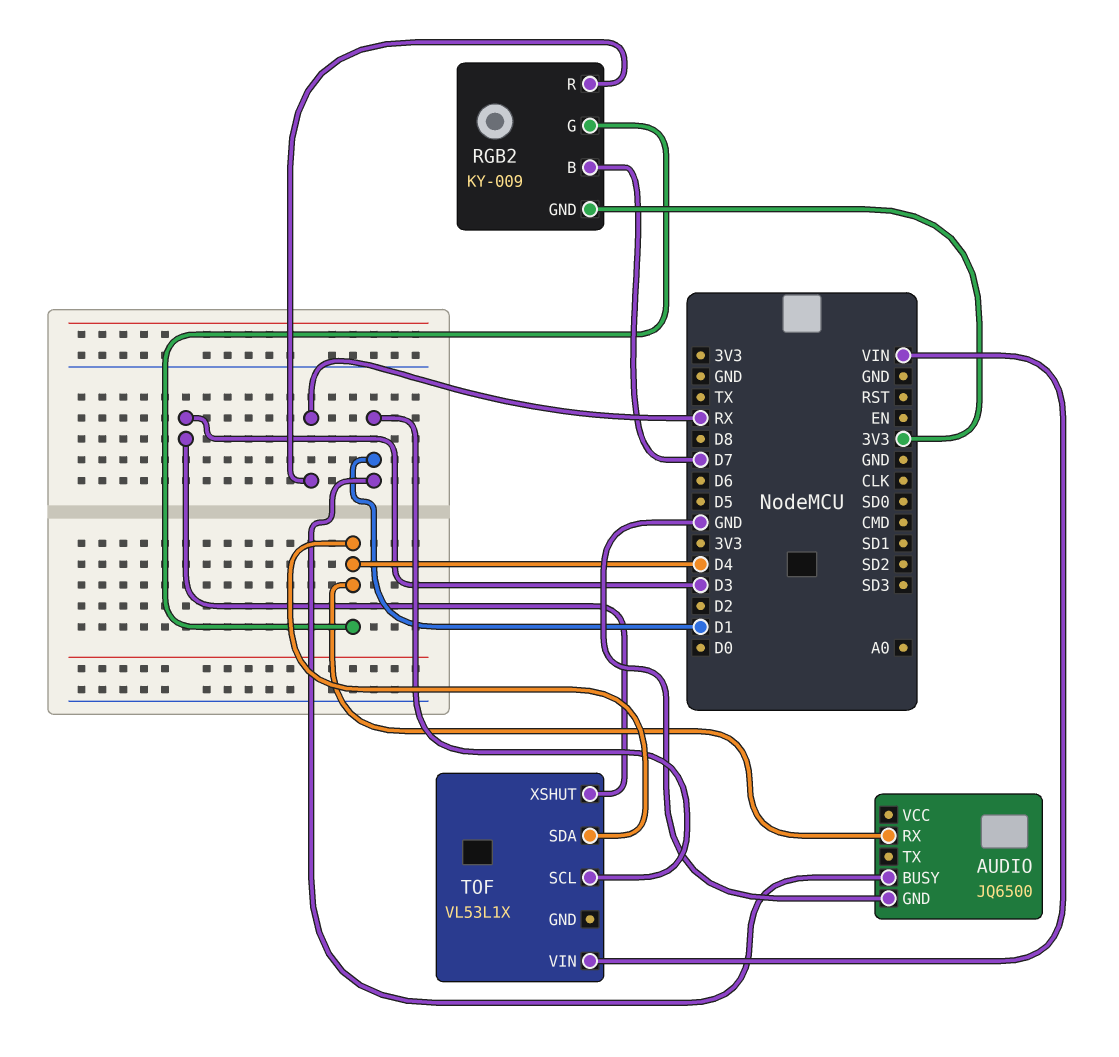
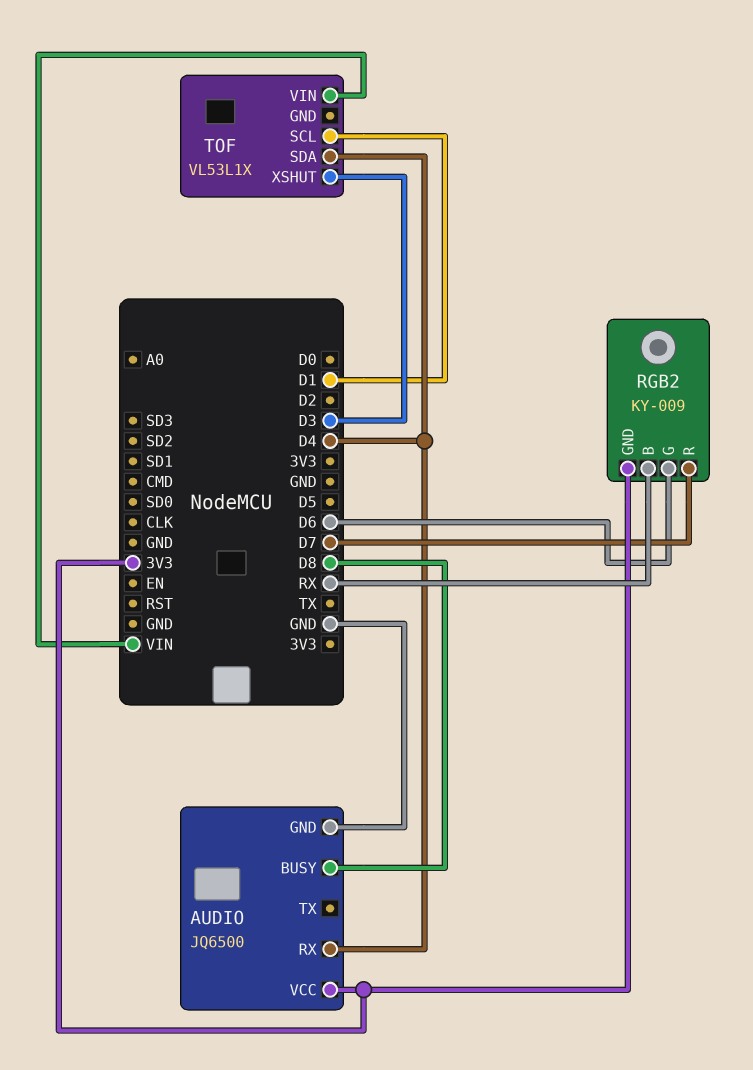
AUDIO pin BUSY: D1 -> D8
AUDIO pin VCC: none -> 3V3
RGB2 pin B: D7 -> RX
RGB2 pin G: D4 -> D6
RGB2 pin R: RX -> D7

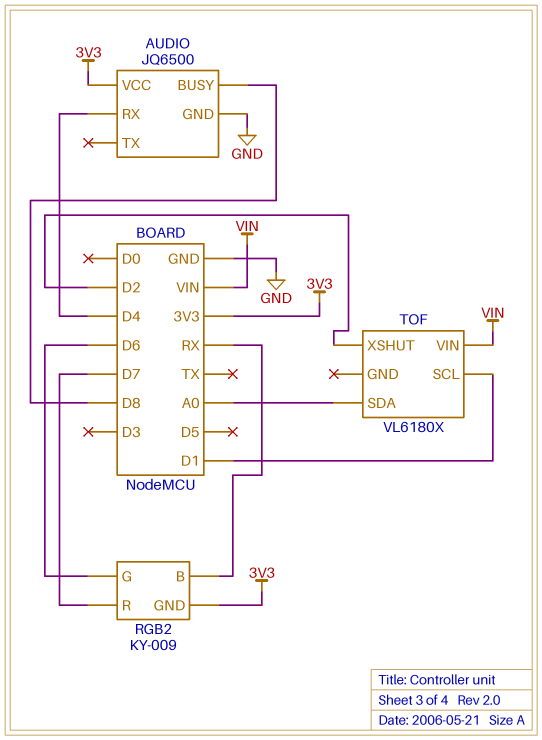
TOF: VL53L1X -> VL6180X
TOF pin SDA: D4 -> A0
TOF pin XSHUT: D3 -> D2

